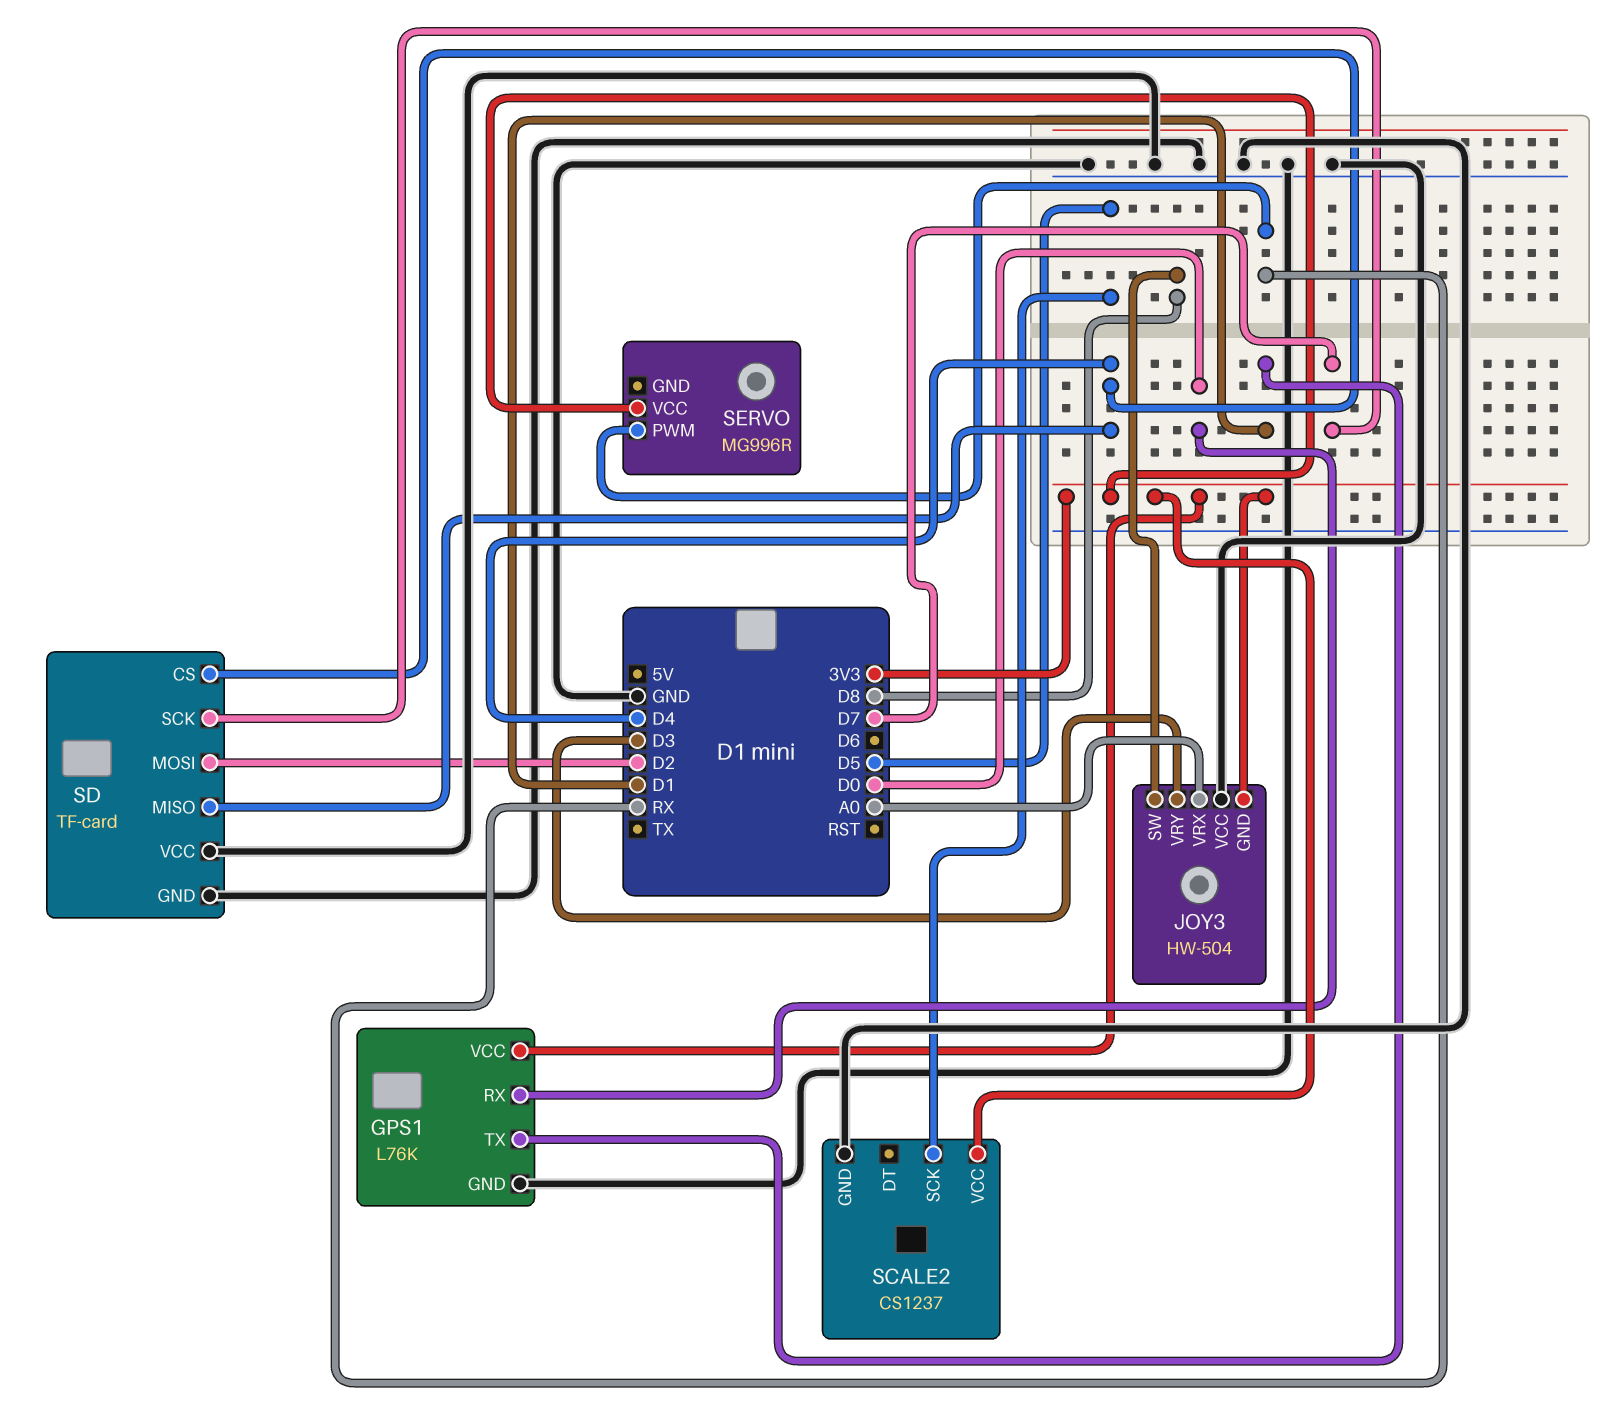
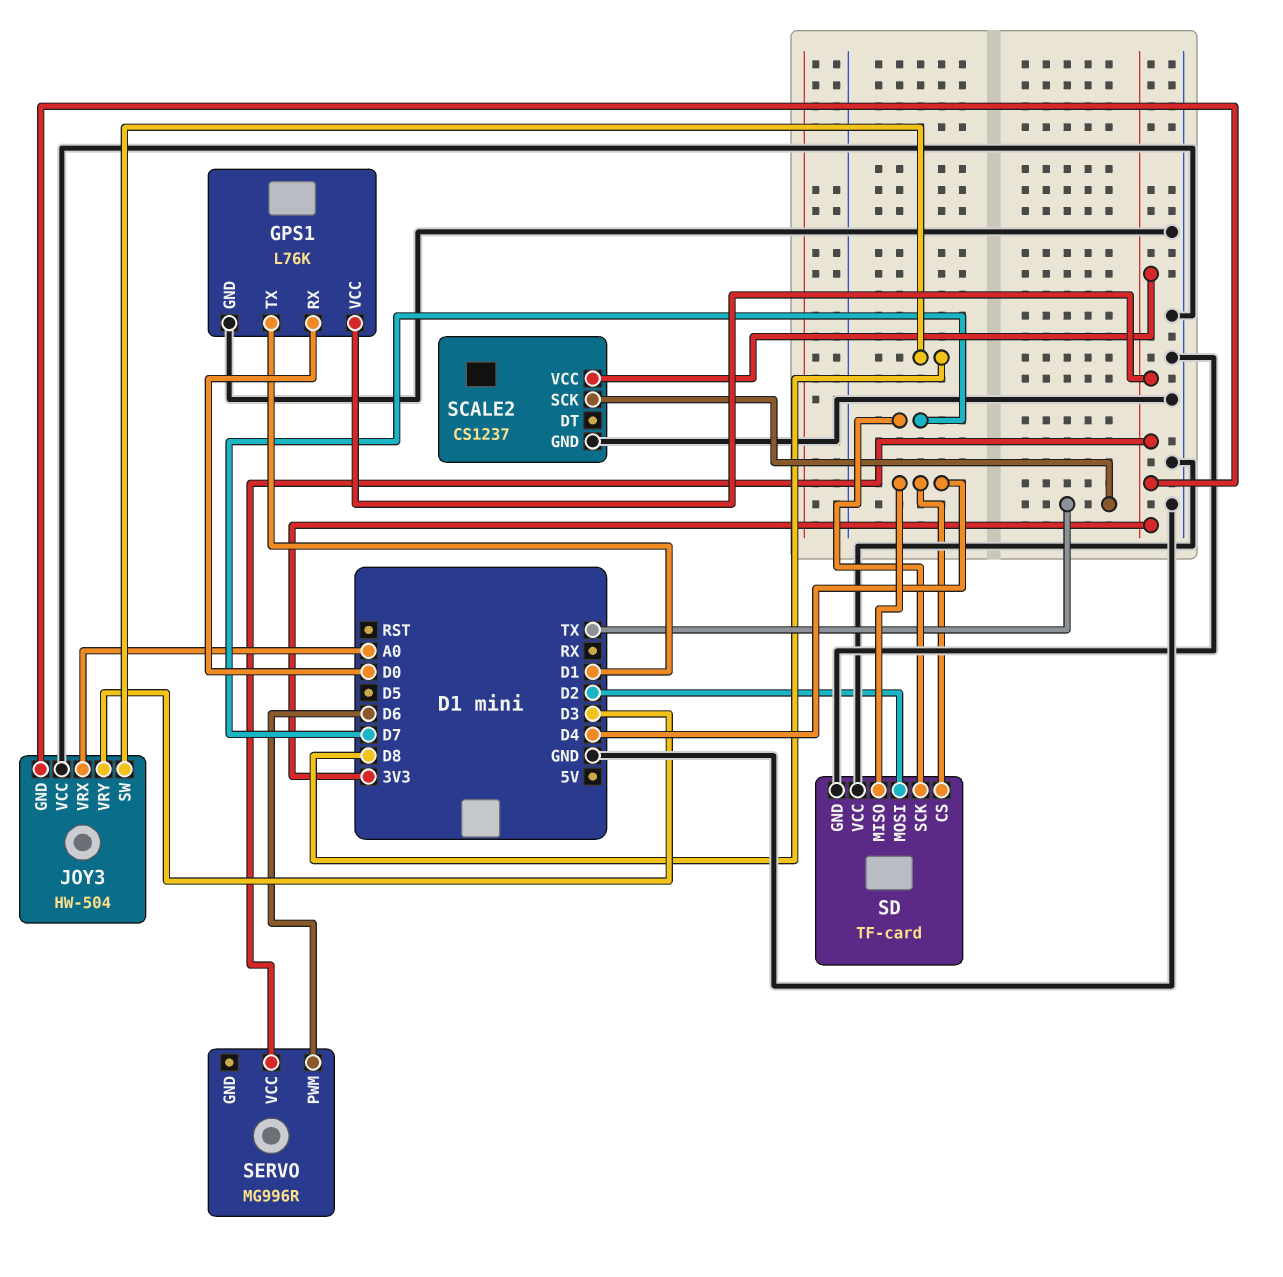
SCALE2 pin SCK: D5 -> TX
SERVO pin PWM: RX -> D6

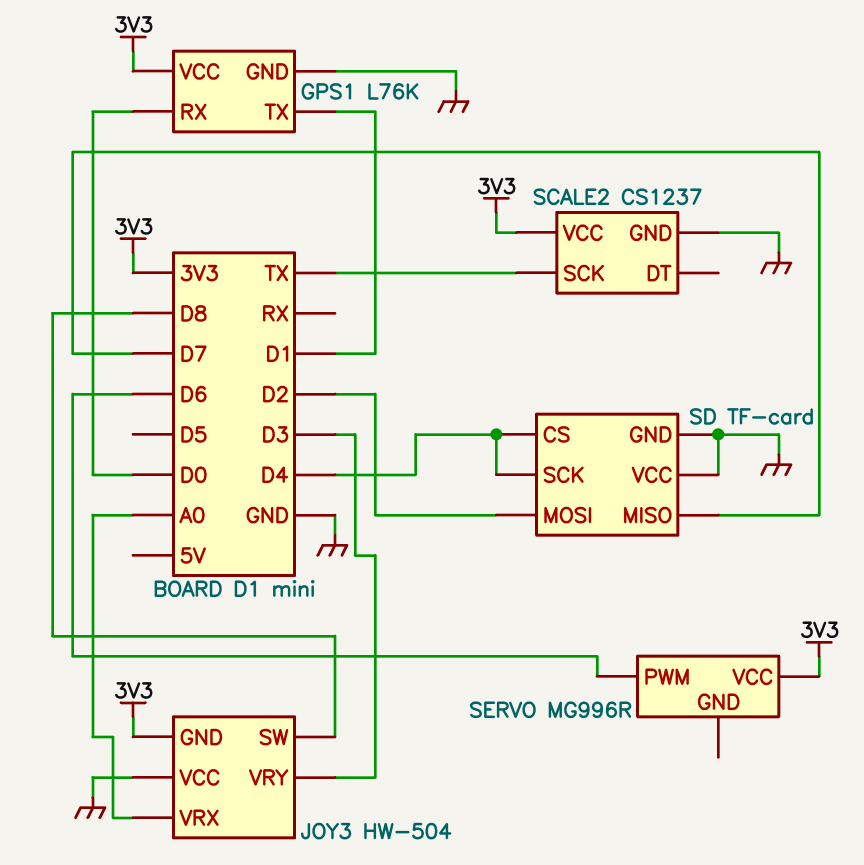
SD pin MISO: D4 -> D7
SD pin SCK: D7 -> D4

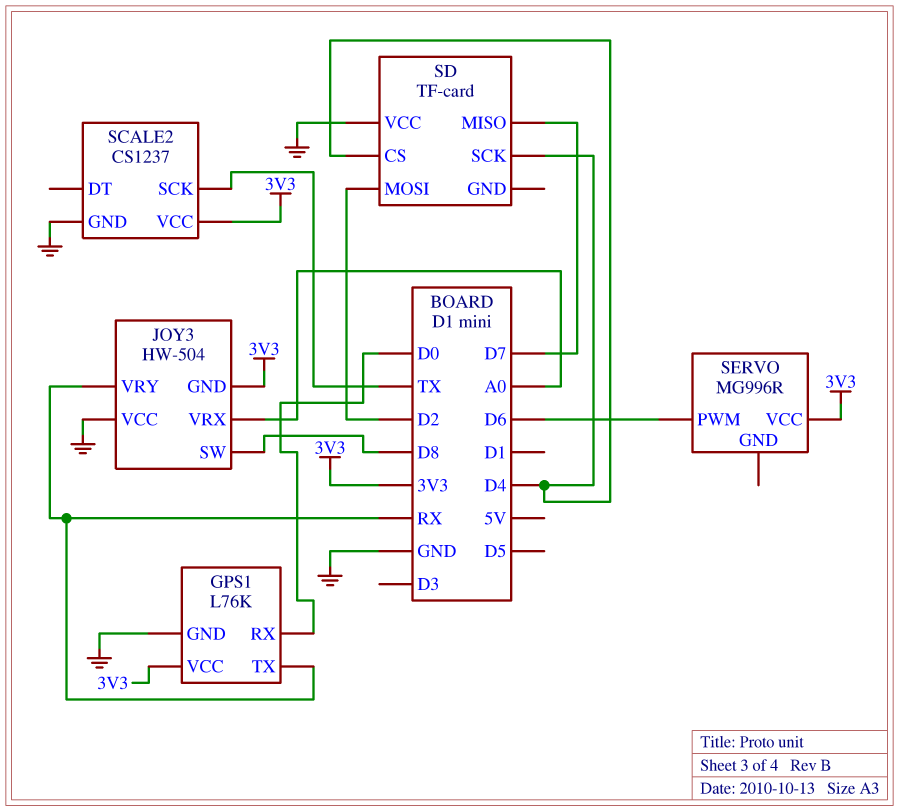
GPS1 pin TX: D1 -> RX
JOY3 pin VRY: D3 -> RX
SD pin GND: GND -> none

